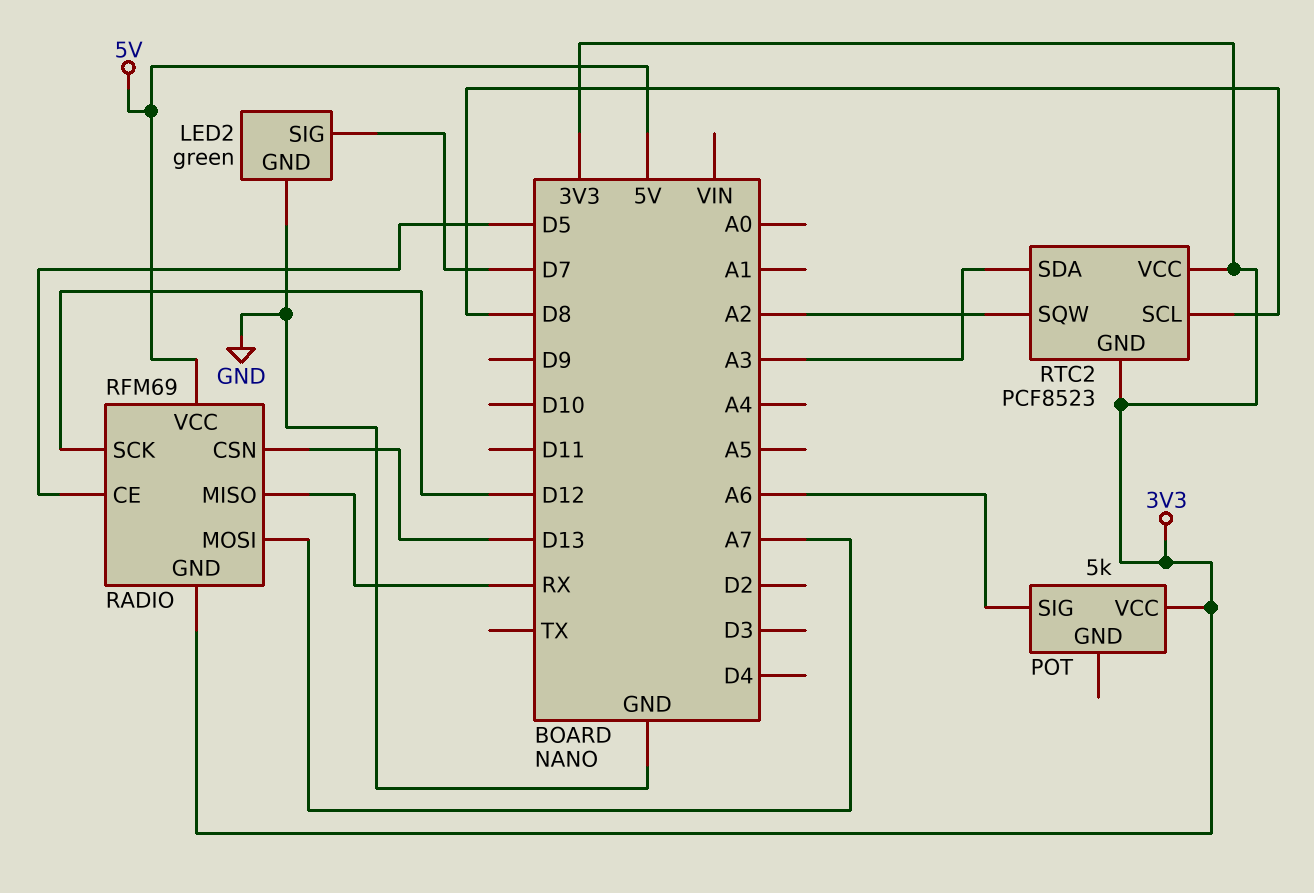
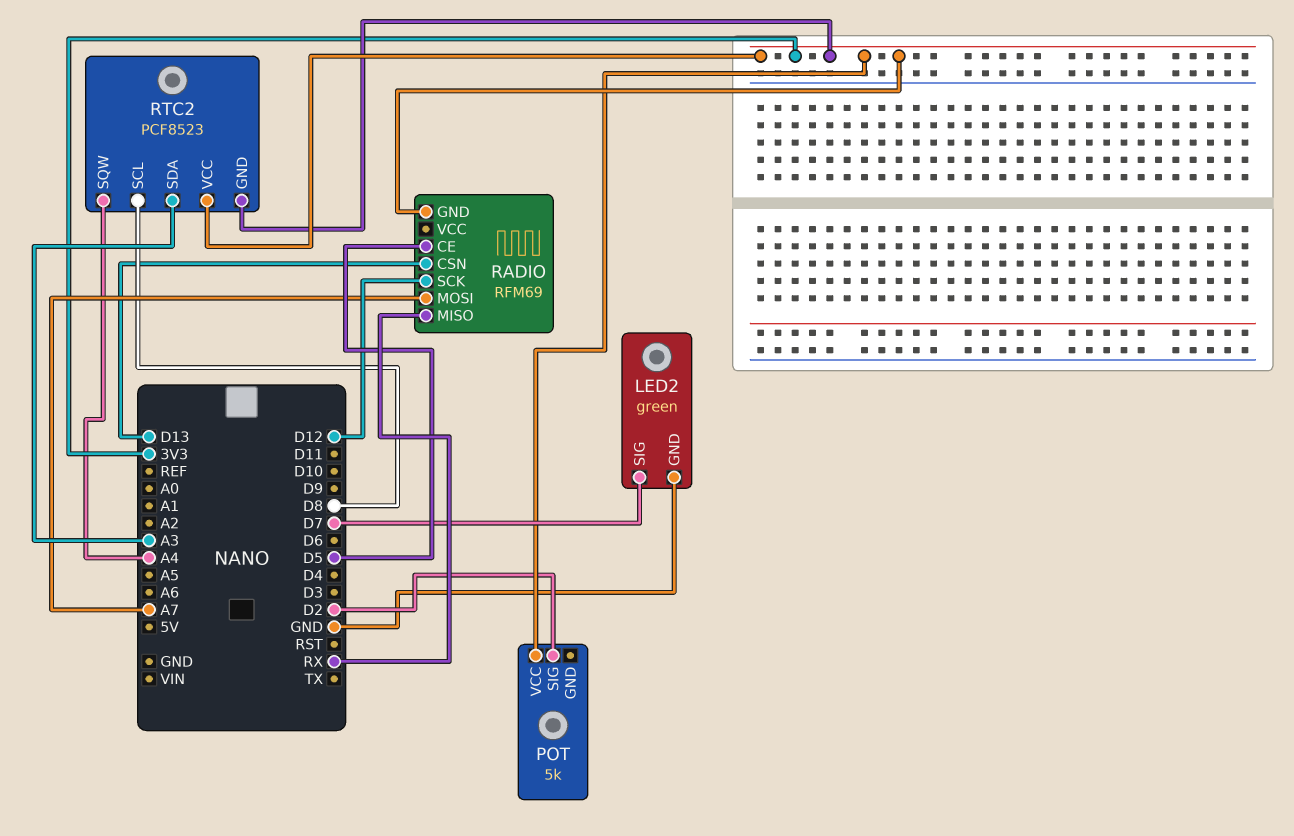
POT pin SIG: A6 -> D2
RADIO pin VCC: 5V -> none
RTC2 pin SQW: A2 -> A4

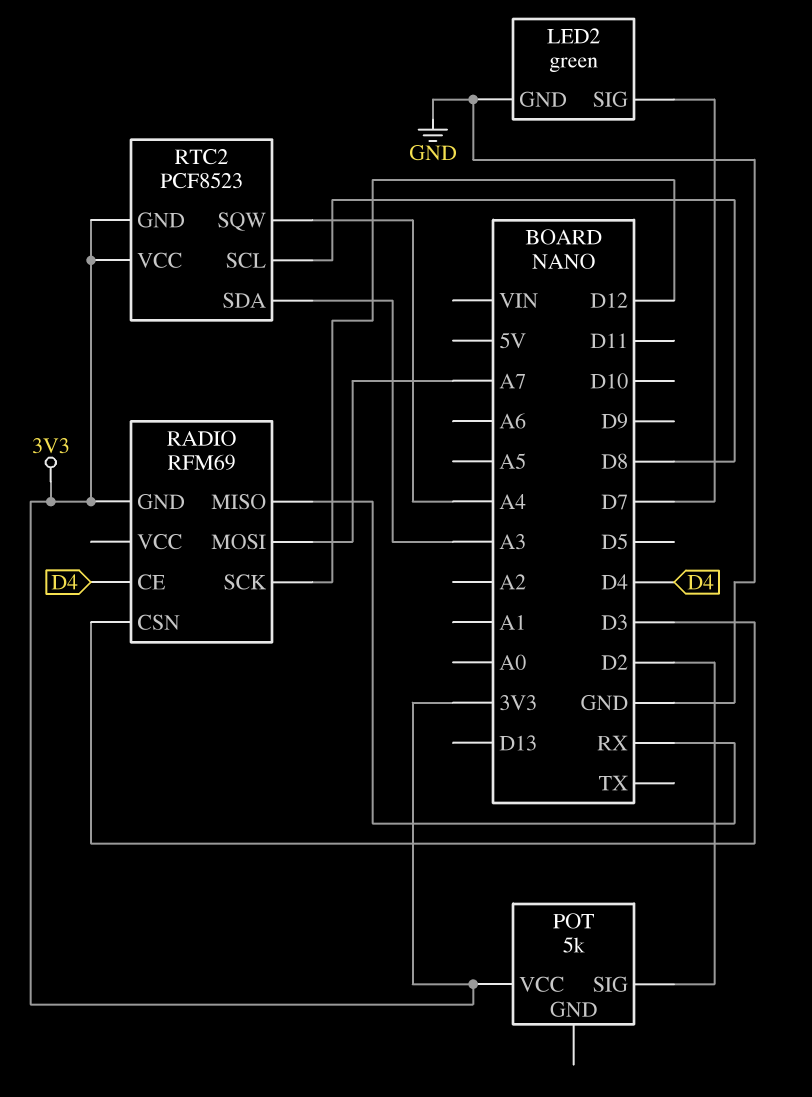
RADIO pin CE: D5 -> D4
RADIO pin CSN: D13 -> D3

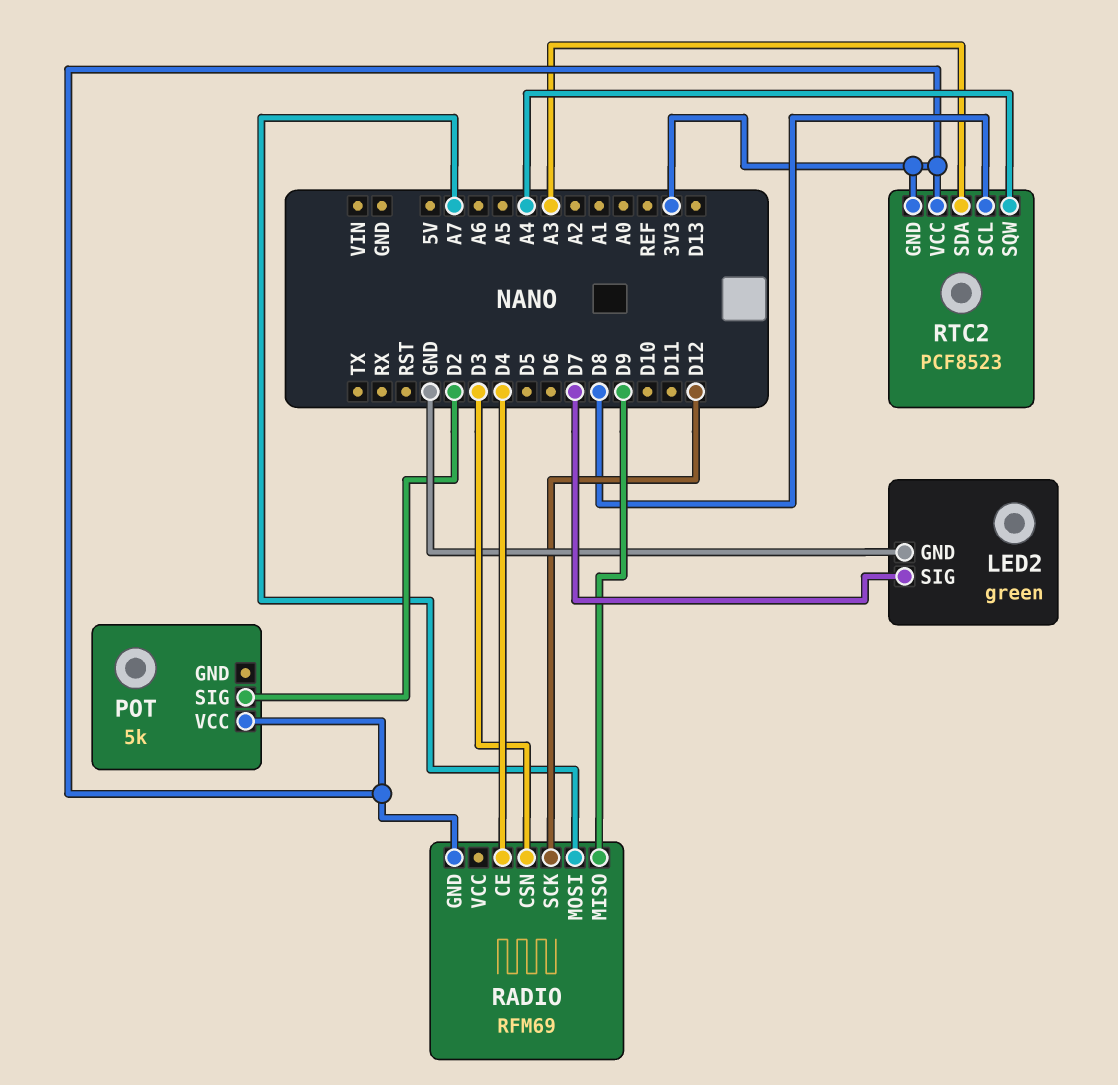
RADIO pin MISO: RX -> D9

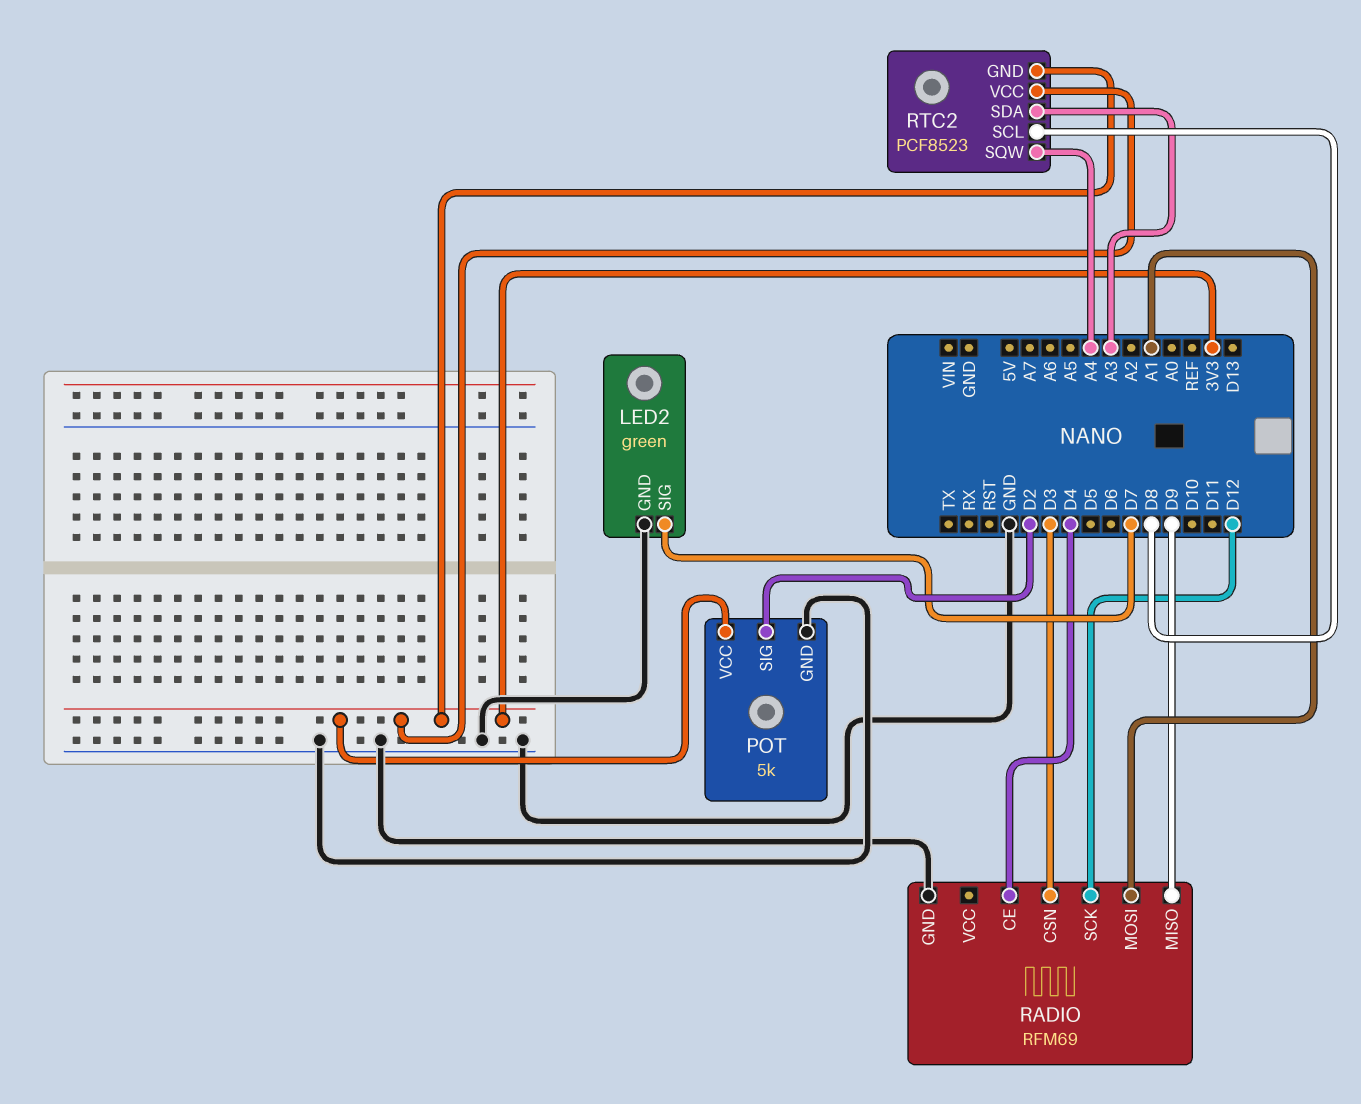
POT pin GND: none -> GND
RADIO pin GND: 3V3 -> GND
RADIO pin MOSI: A7 -> A1

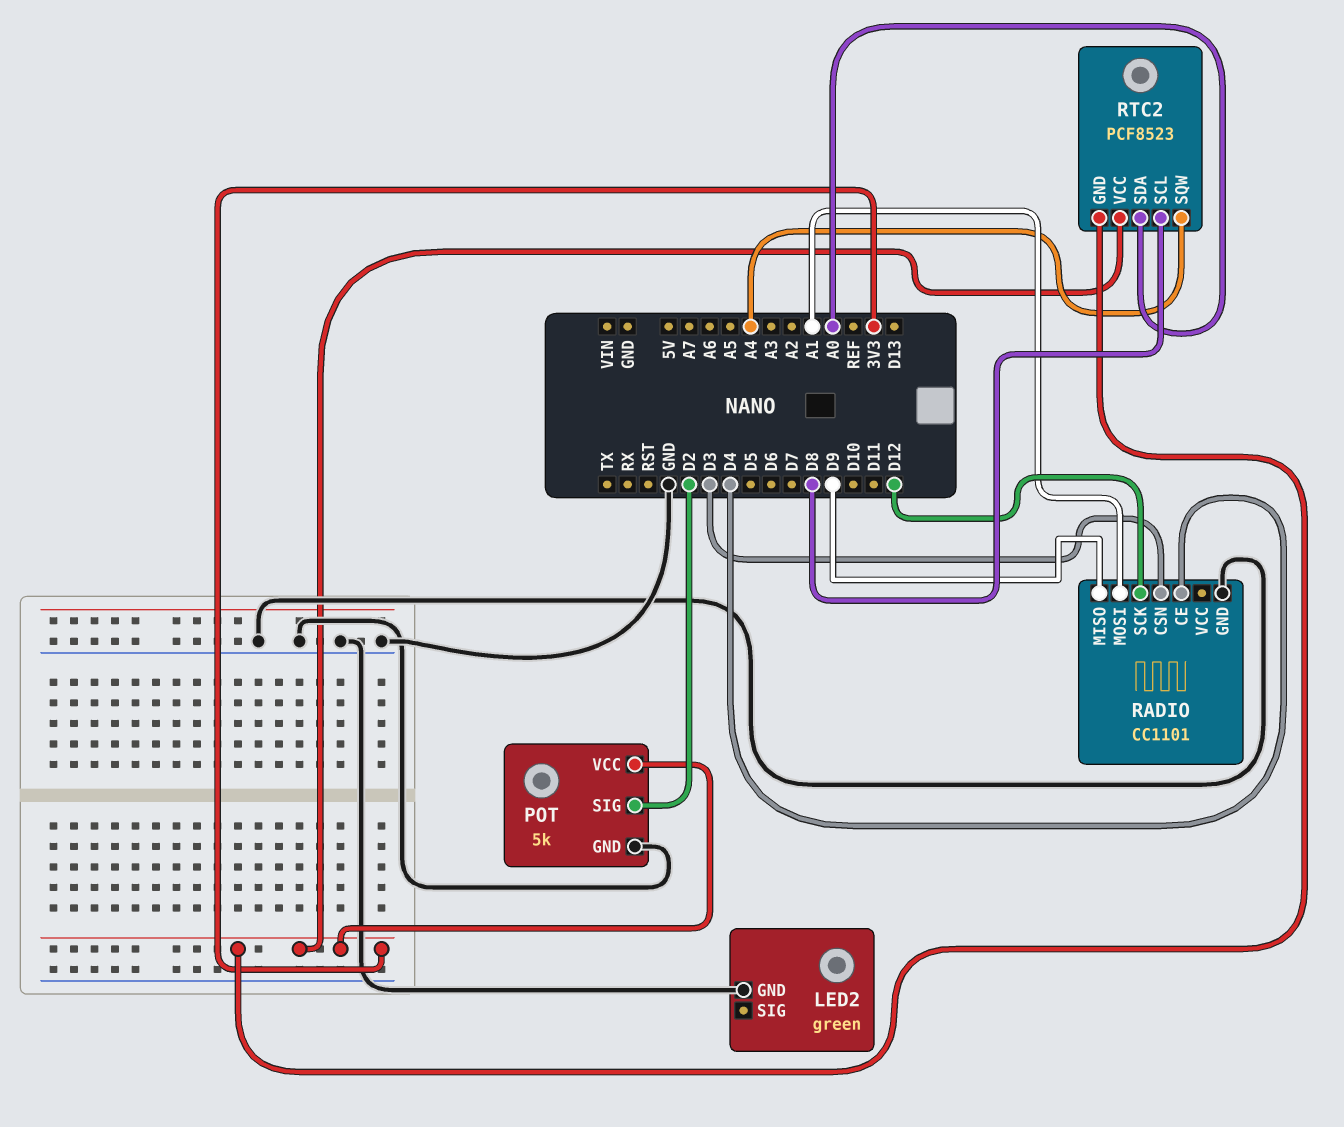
LED2 pin SIG: D7 -> none
RADIO: RFM69 -> CC1101
RTC2 pin SDA: A3 -> A0

